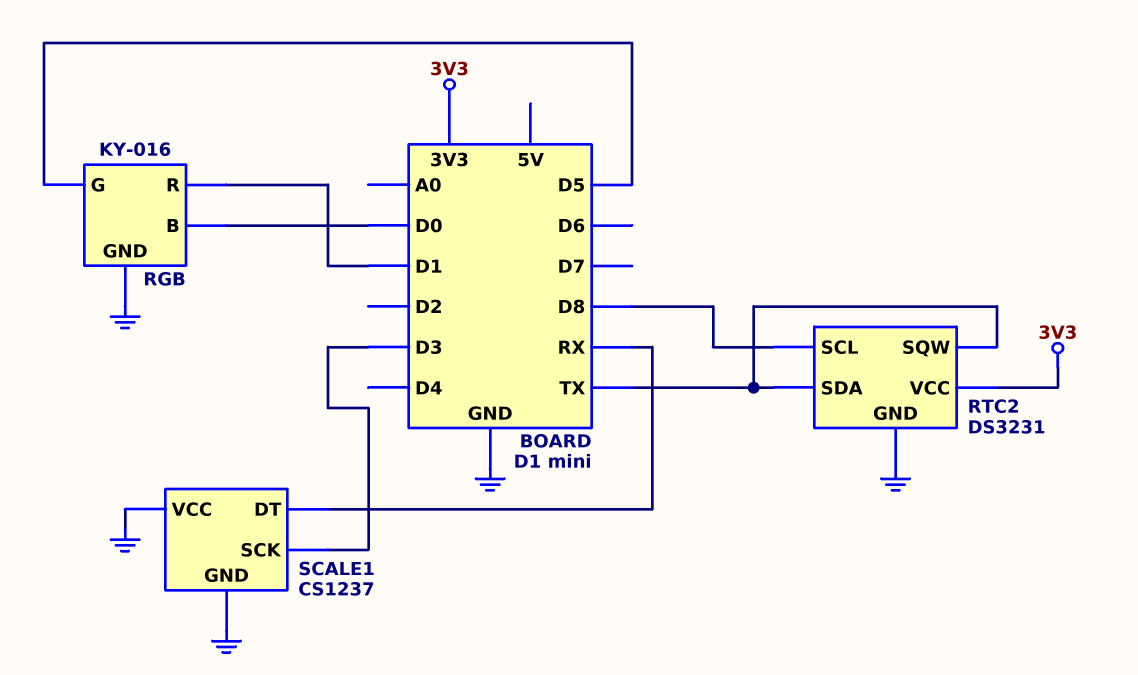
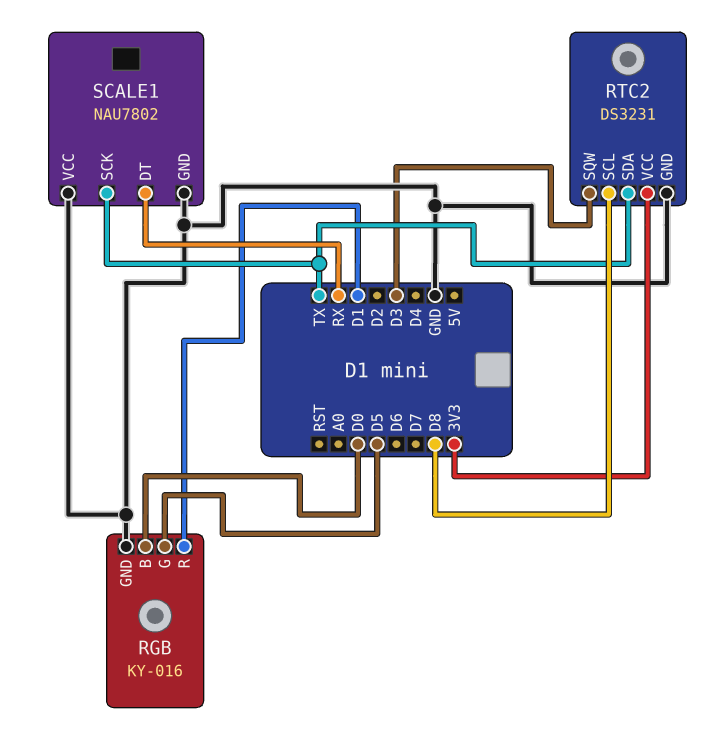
RTC2 pin SQW: TX -> D3
SCALE1: CS1237 -> NAU7802
SCALE1 pin SCK: D3 -> TX

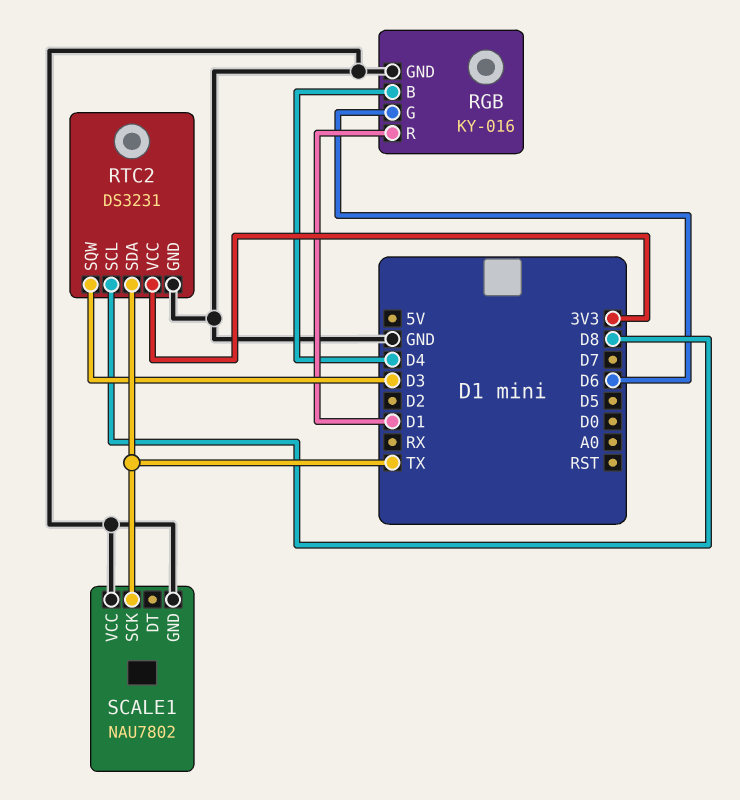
RGB pin B: D0 -> D4
RGB pin G: D5 -> D6
SCALE1 pin DT: RX -> none

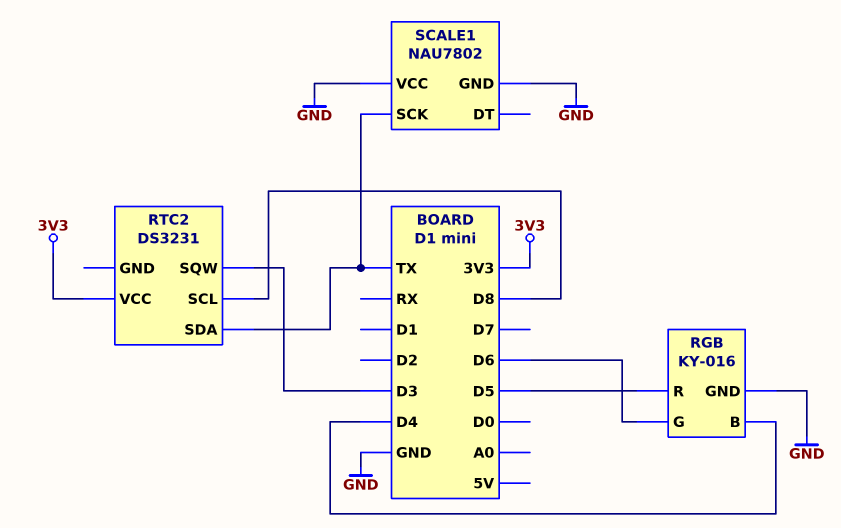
RGB pin R: D1 -> D5
RTC2 pin GND: GND -> none

